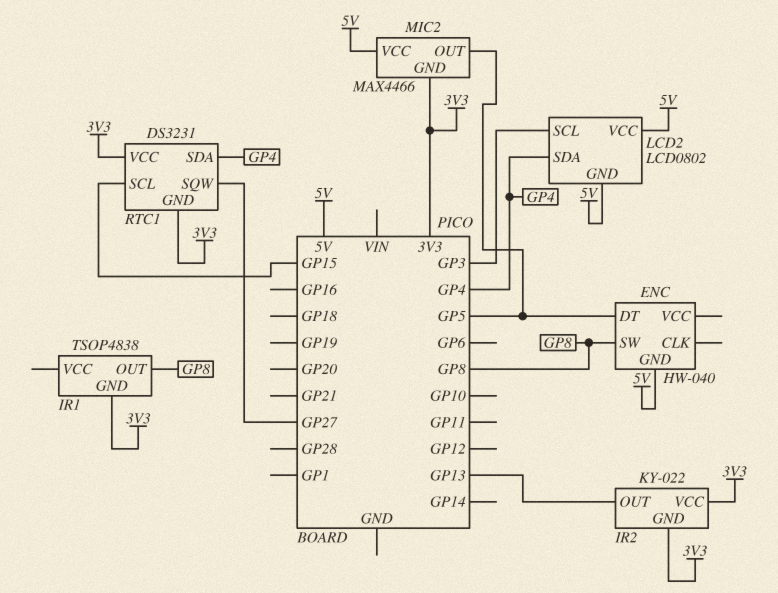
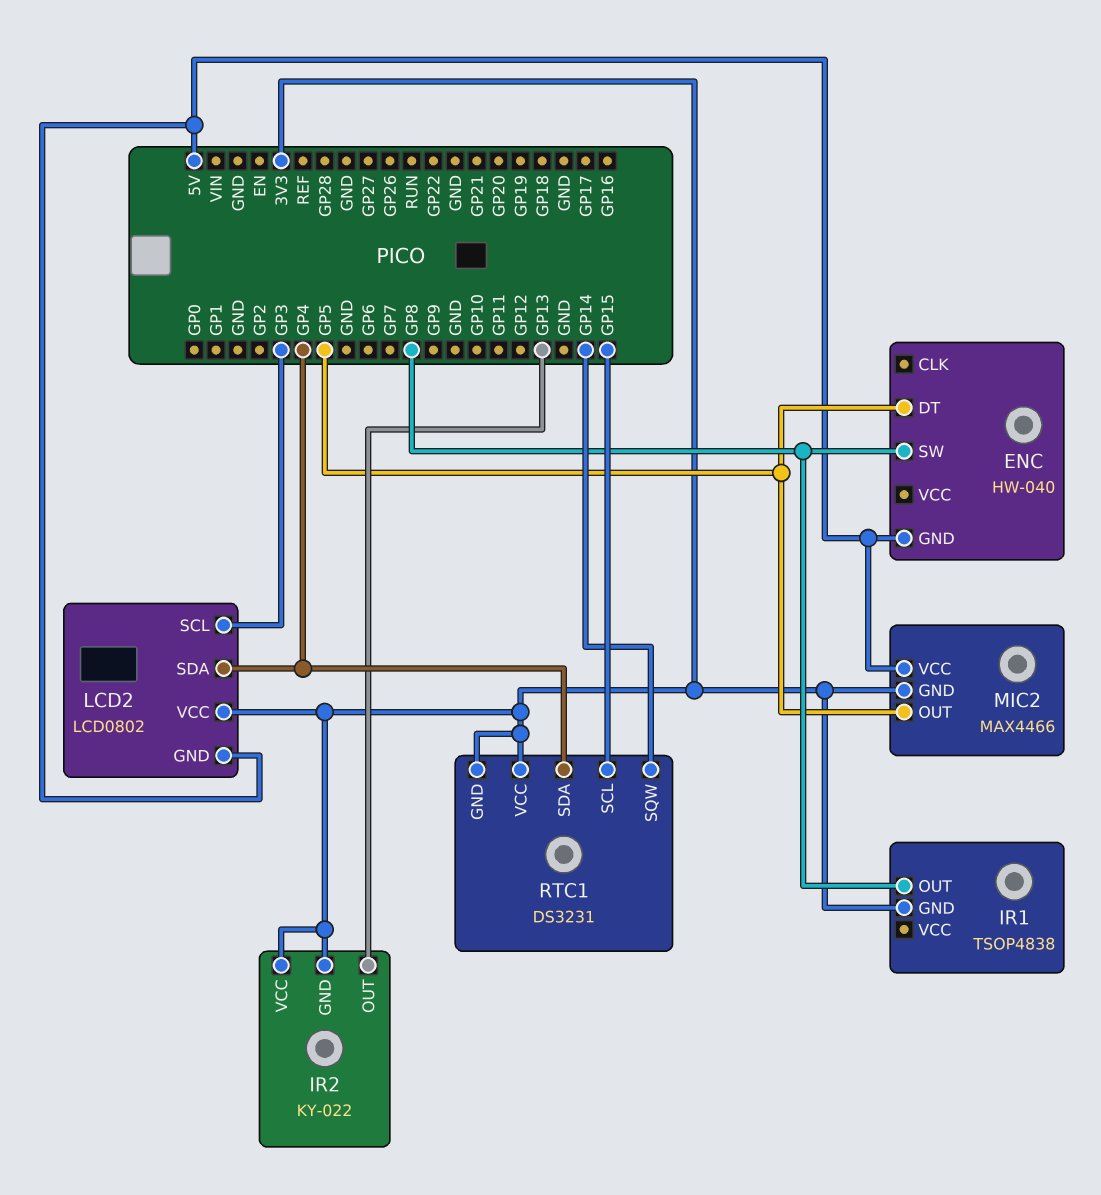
LCD2 pin VCC: 5V -> 3V3
RTC1 pin SQW: GP27 -> GP14

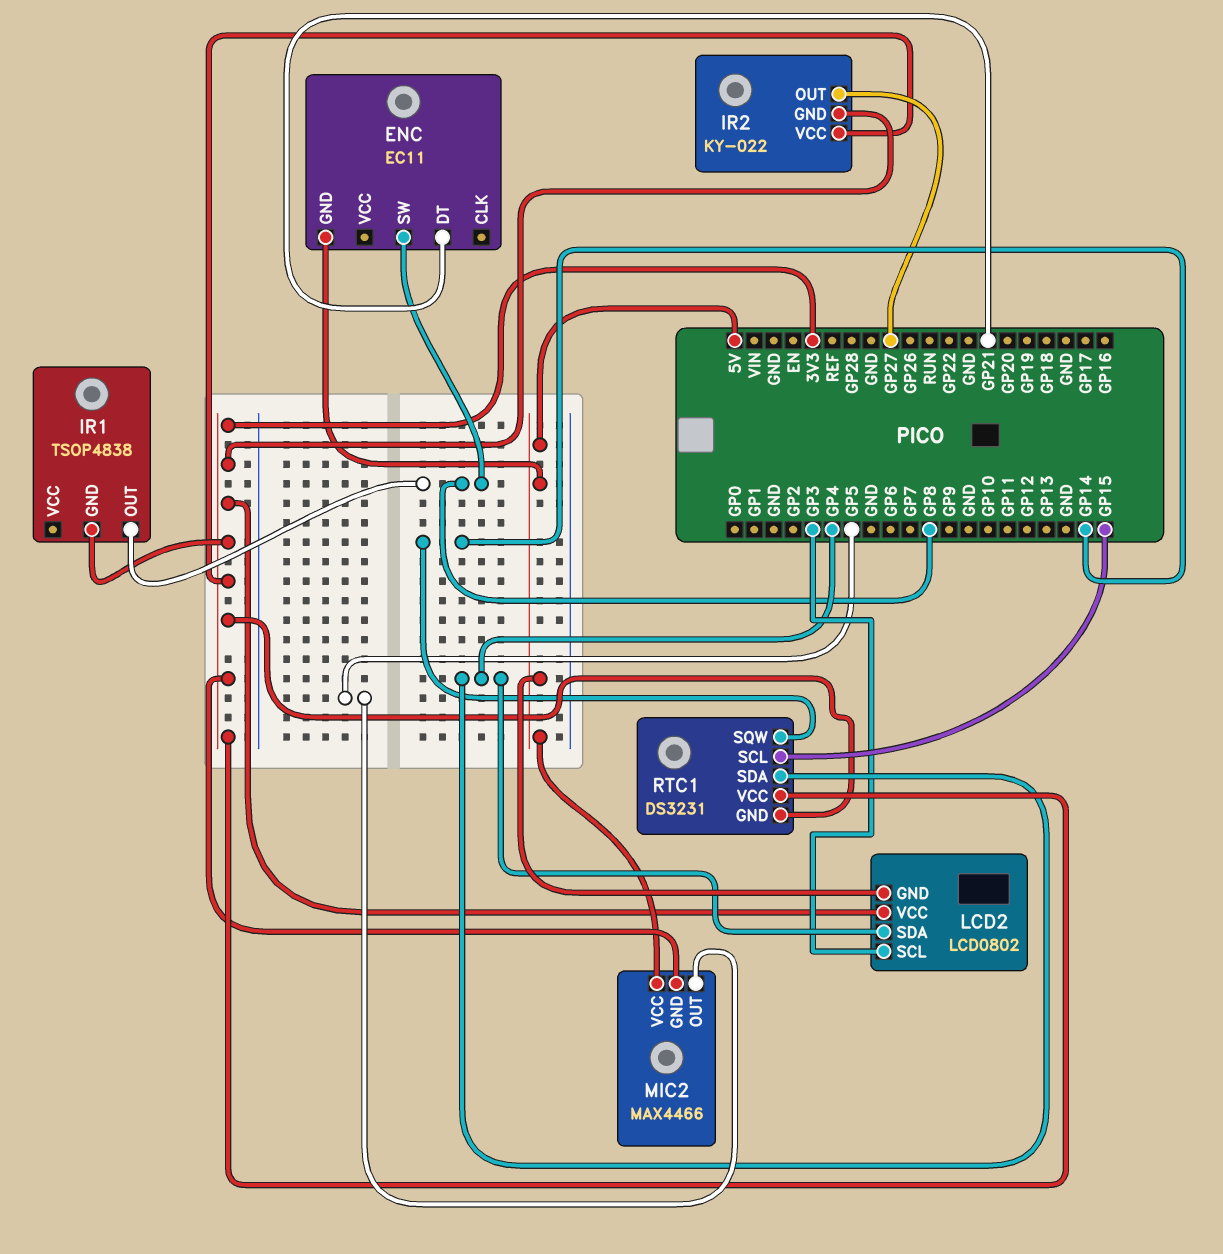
ENC: HW-040 -> EC11
ENC pin DT: GP5 -> GP21
IR2 pin OUT: GP13 -> GP27

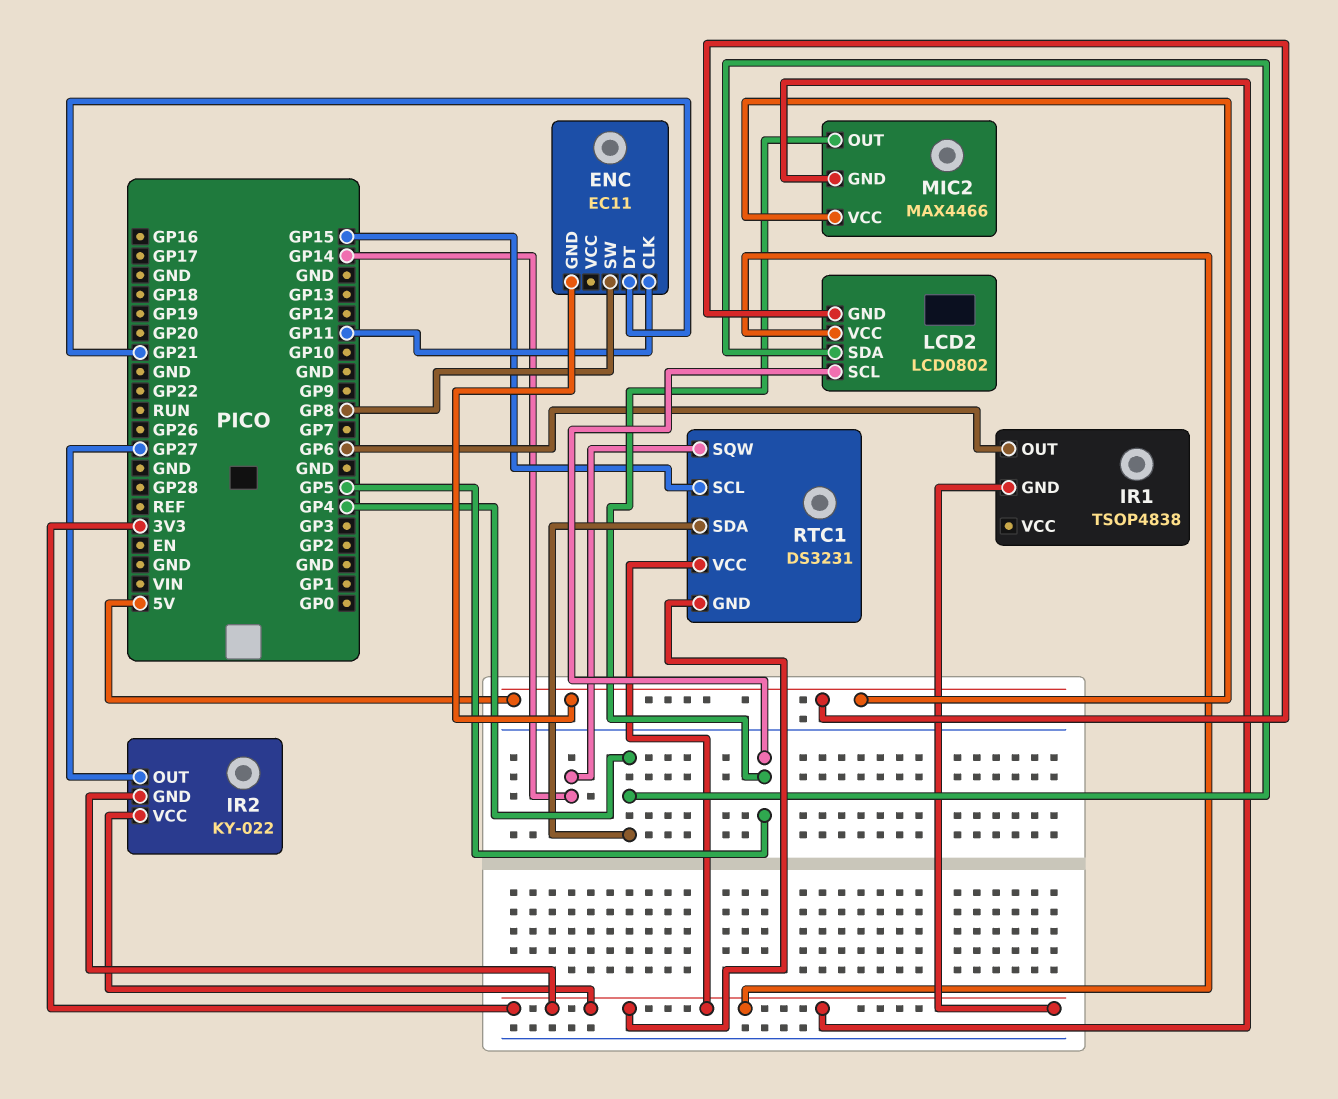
ENC pin CLK: none -> GP11
IR1 pin OUT: GP8 -> GP6
LCD2 pin SCL: GP3 -> GP5

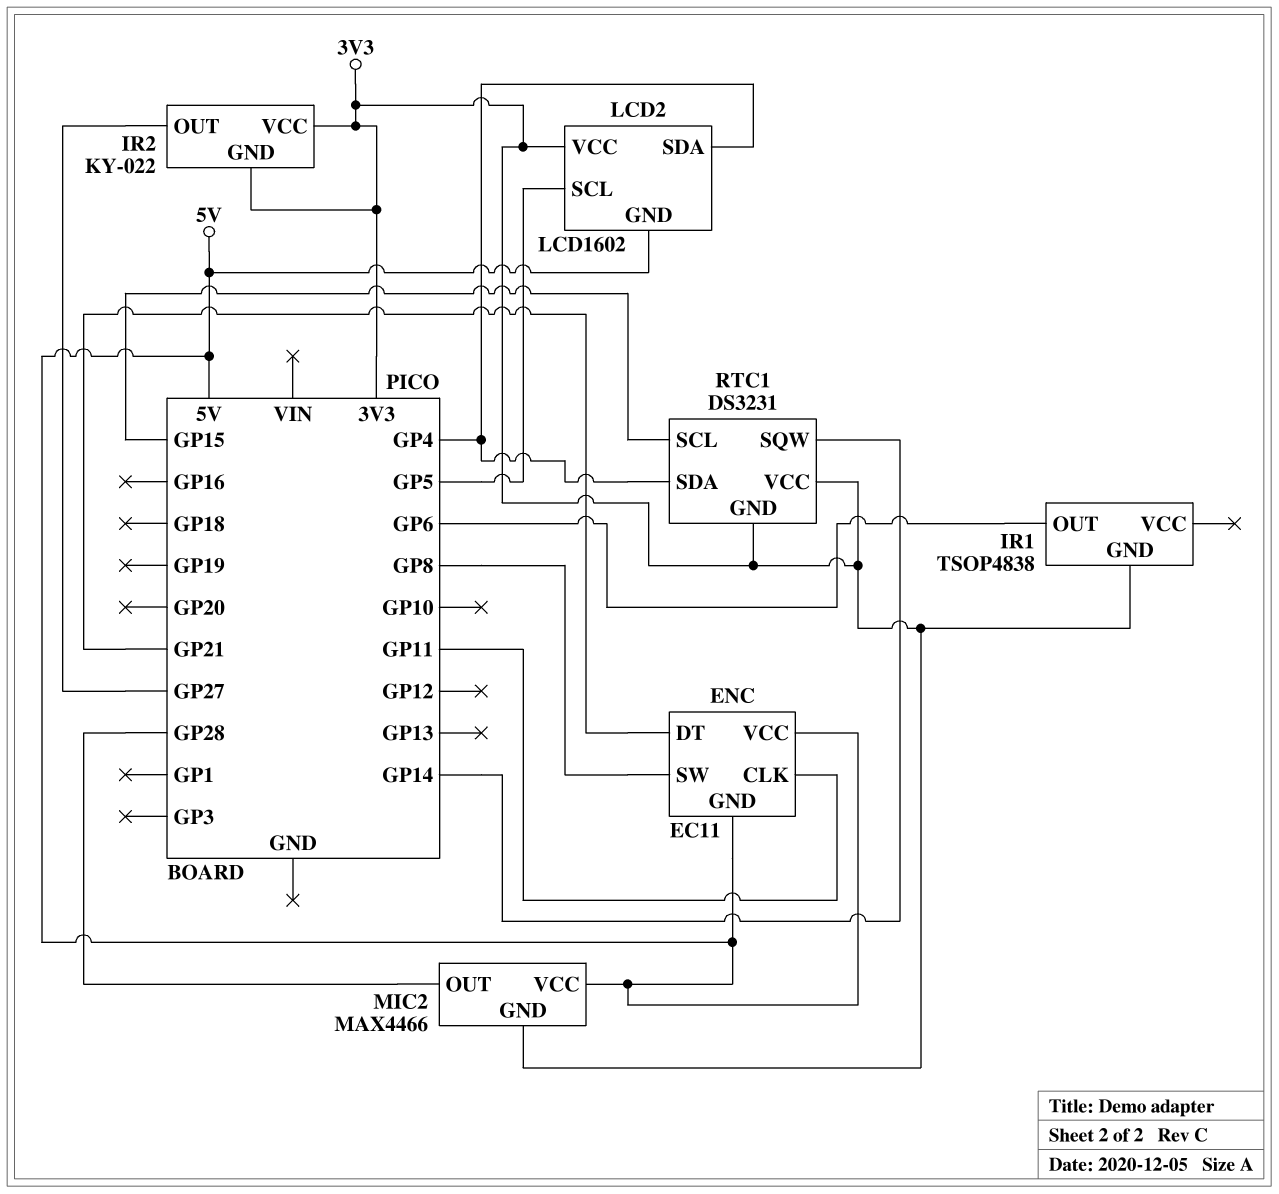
ENC pin VCC: none -> 5V
LCD2: LCD0802 -> LCD1602
MIC2 pin OUT: GP5 -> GP28

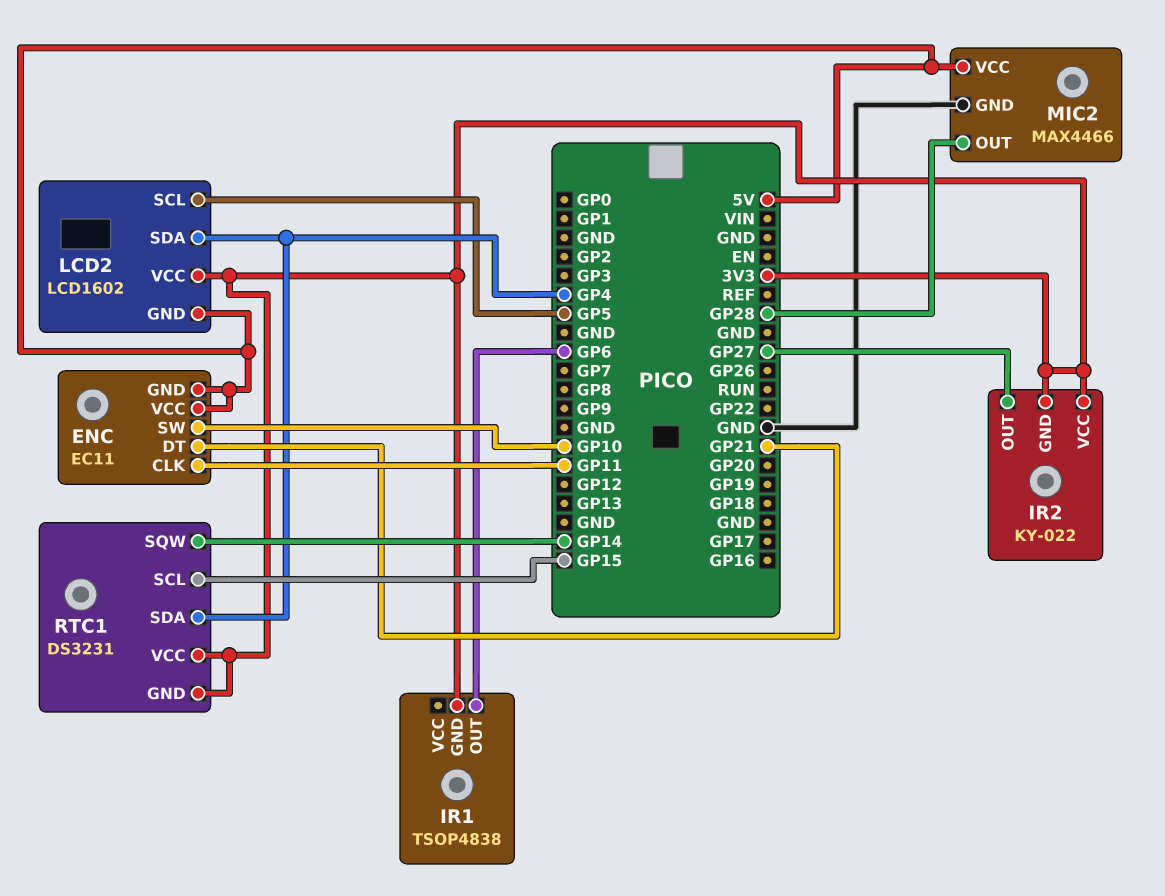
ENC pin SW: GP8 -> GP10
MIC2 pin GND: 3V3 -> GND

